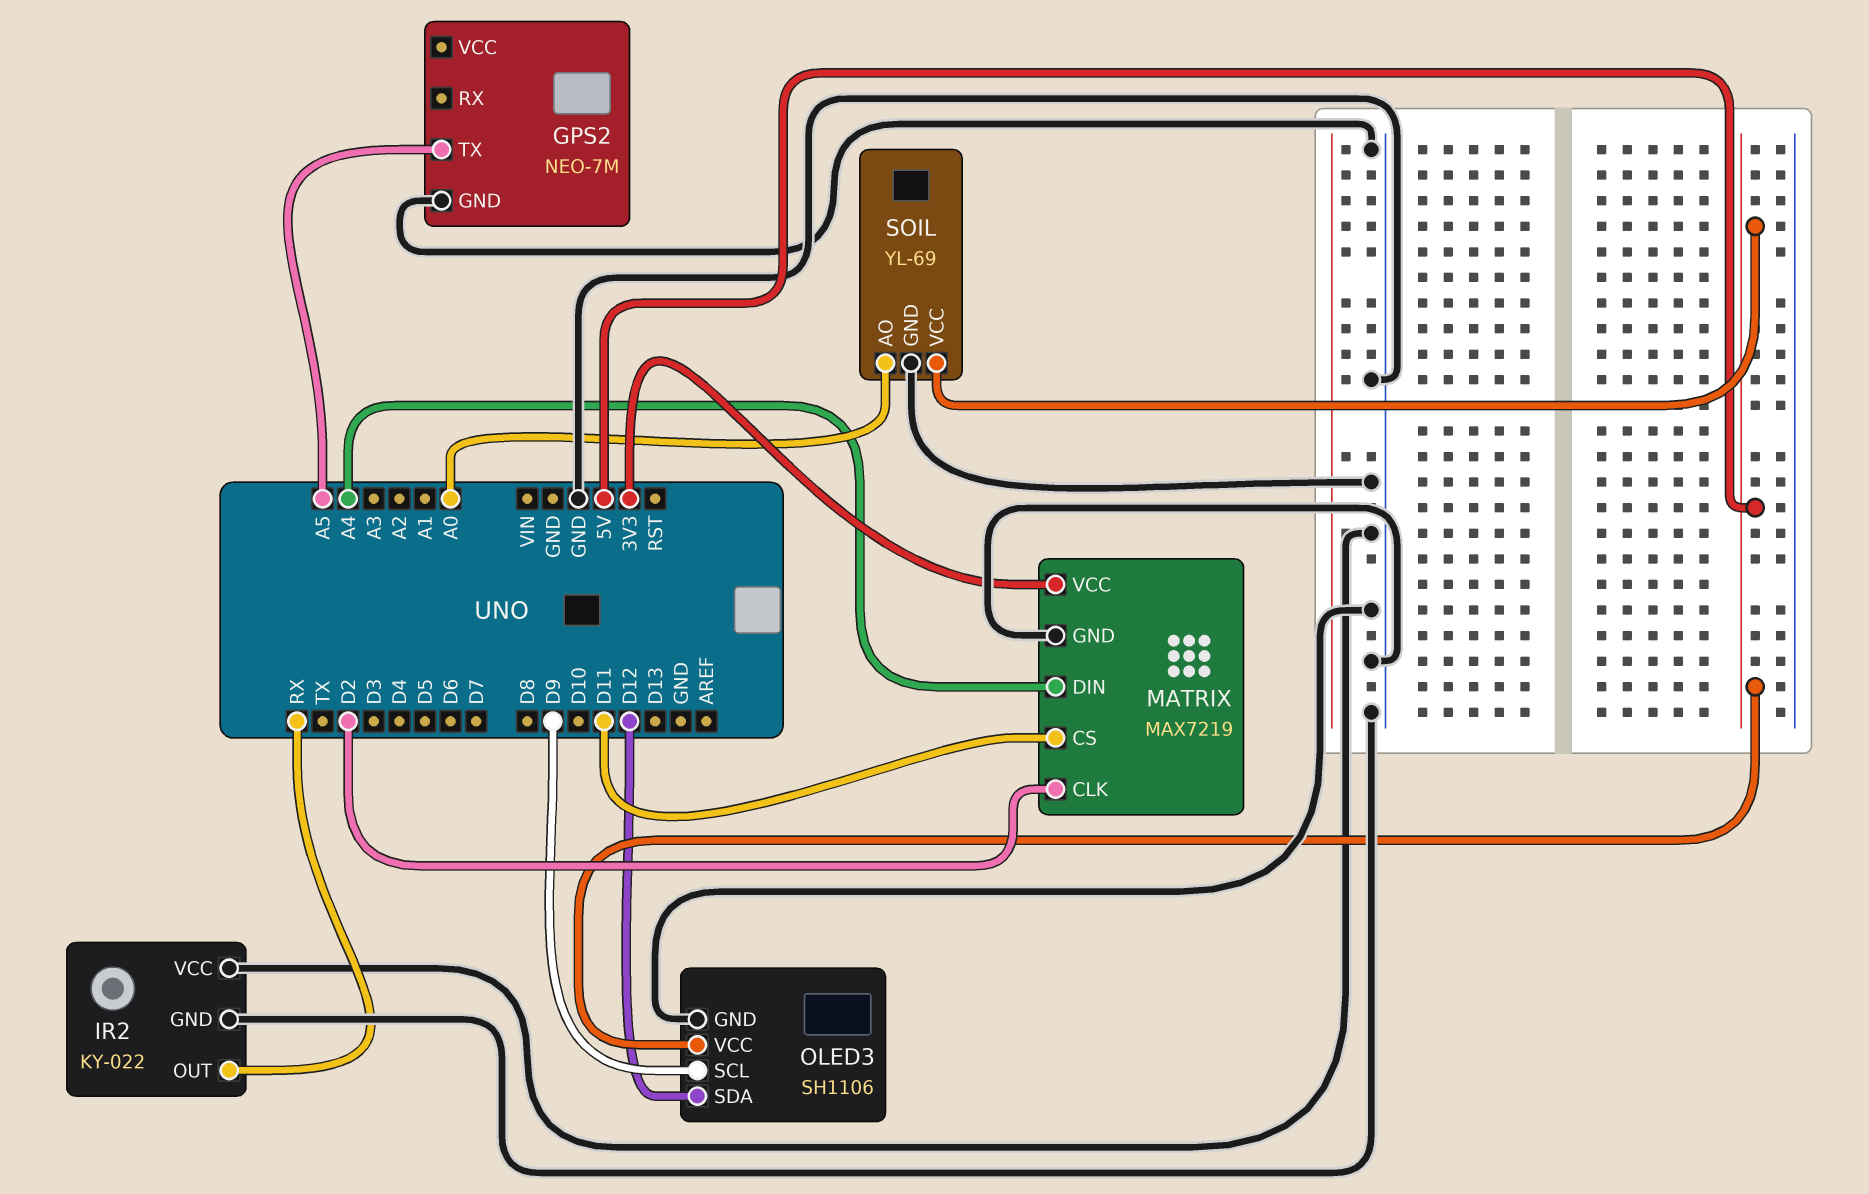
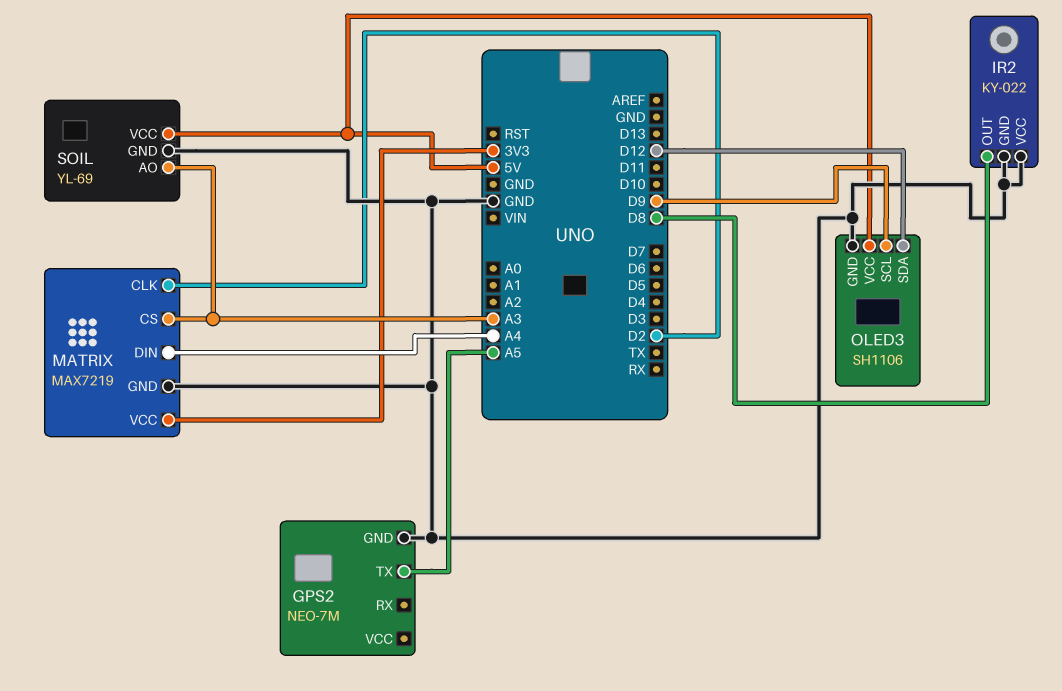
IR2 pin OUT: RX -> D8
MATRIX pin CS: D11 -> A3
SOIL pin AO: A0 -> A3

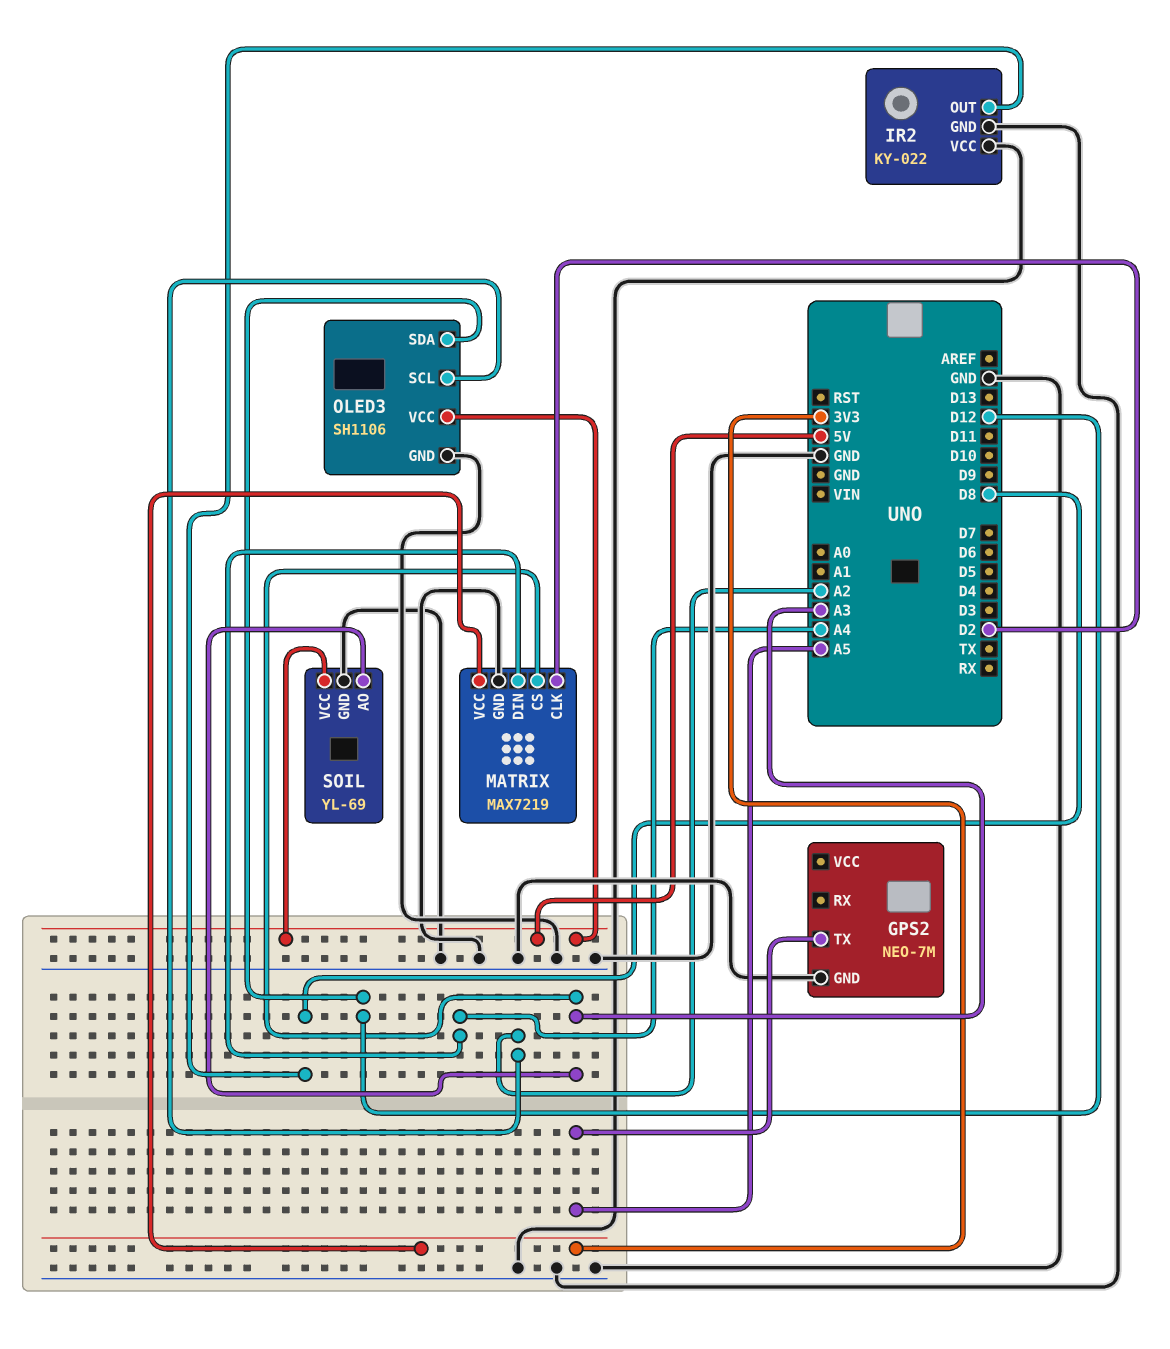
OLED3 pin SCL: D9 -> A2

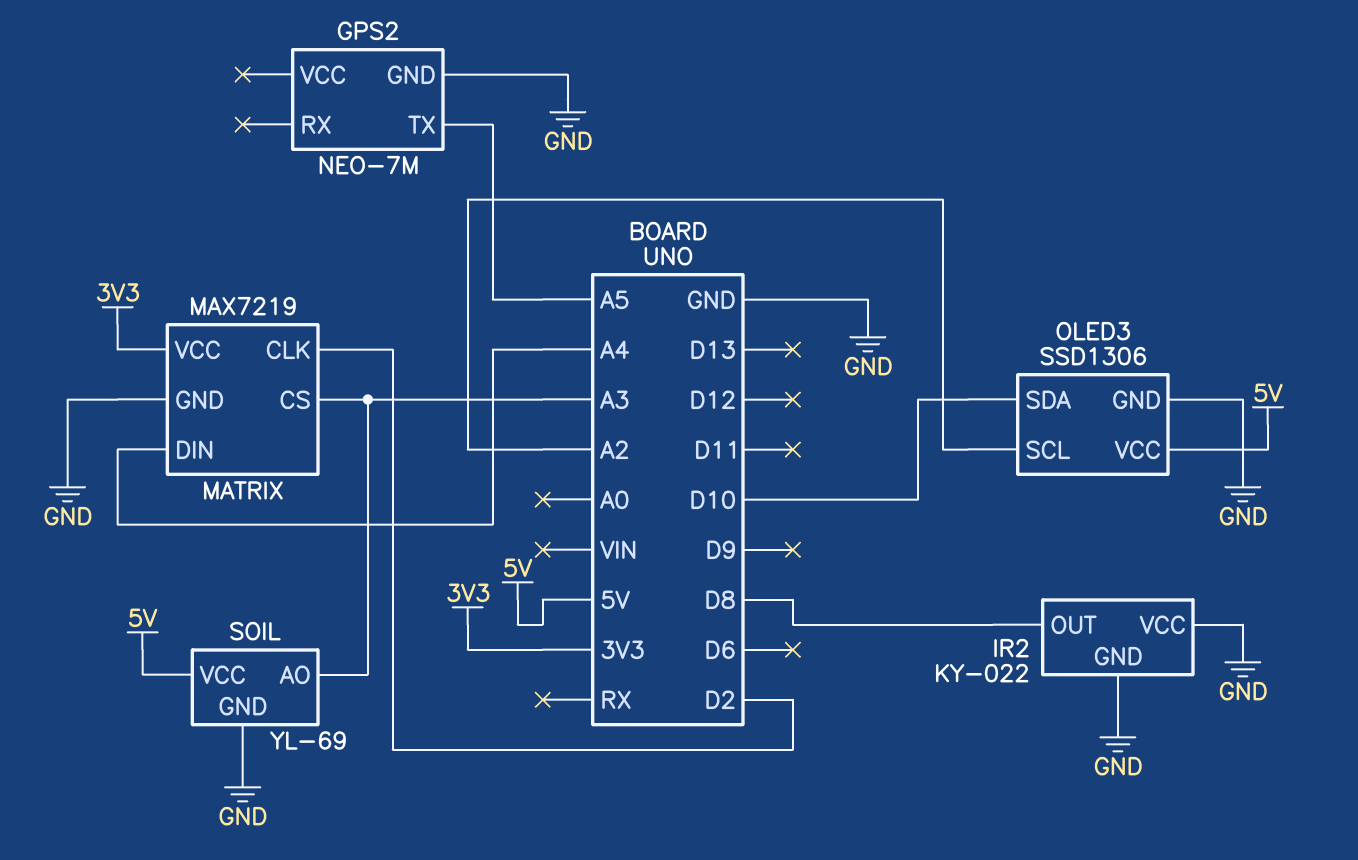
OLED3: SH1106 -> SSD1306
OLED3 pin SDA: D12 -> D10

